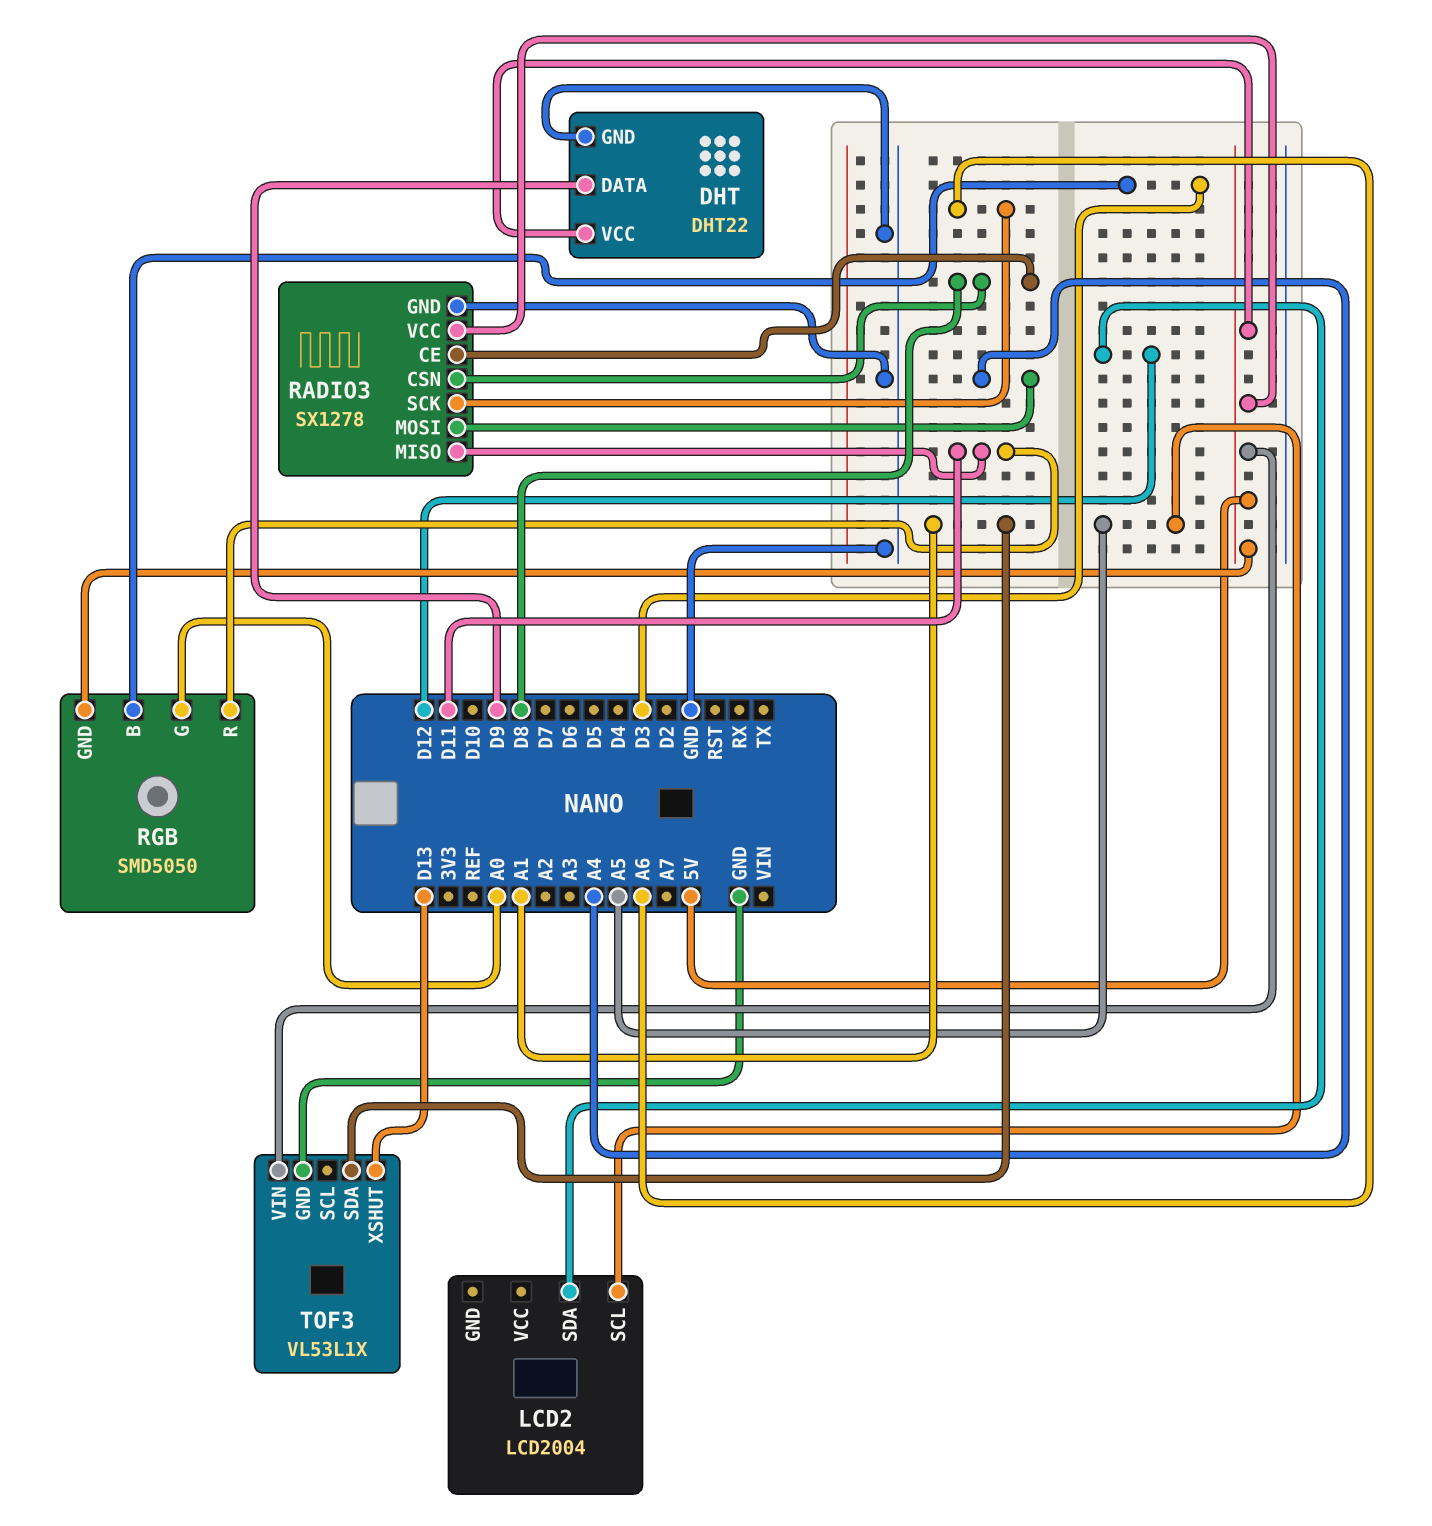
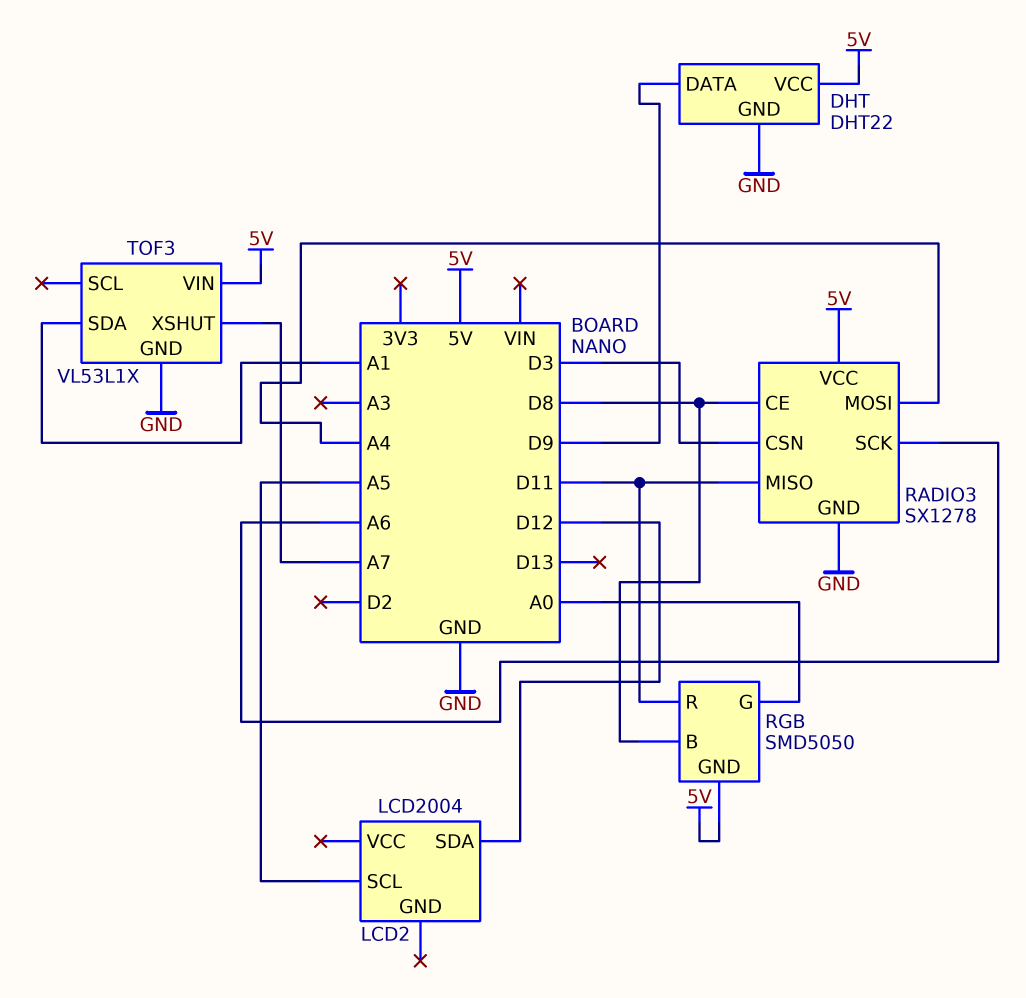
RADIO3 pin CSN: D8 -> D3
RGB pin B: D3 -> D8
TOF3 pin XSHUT: D13 -> A7

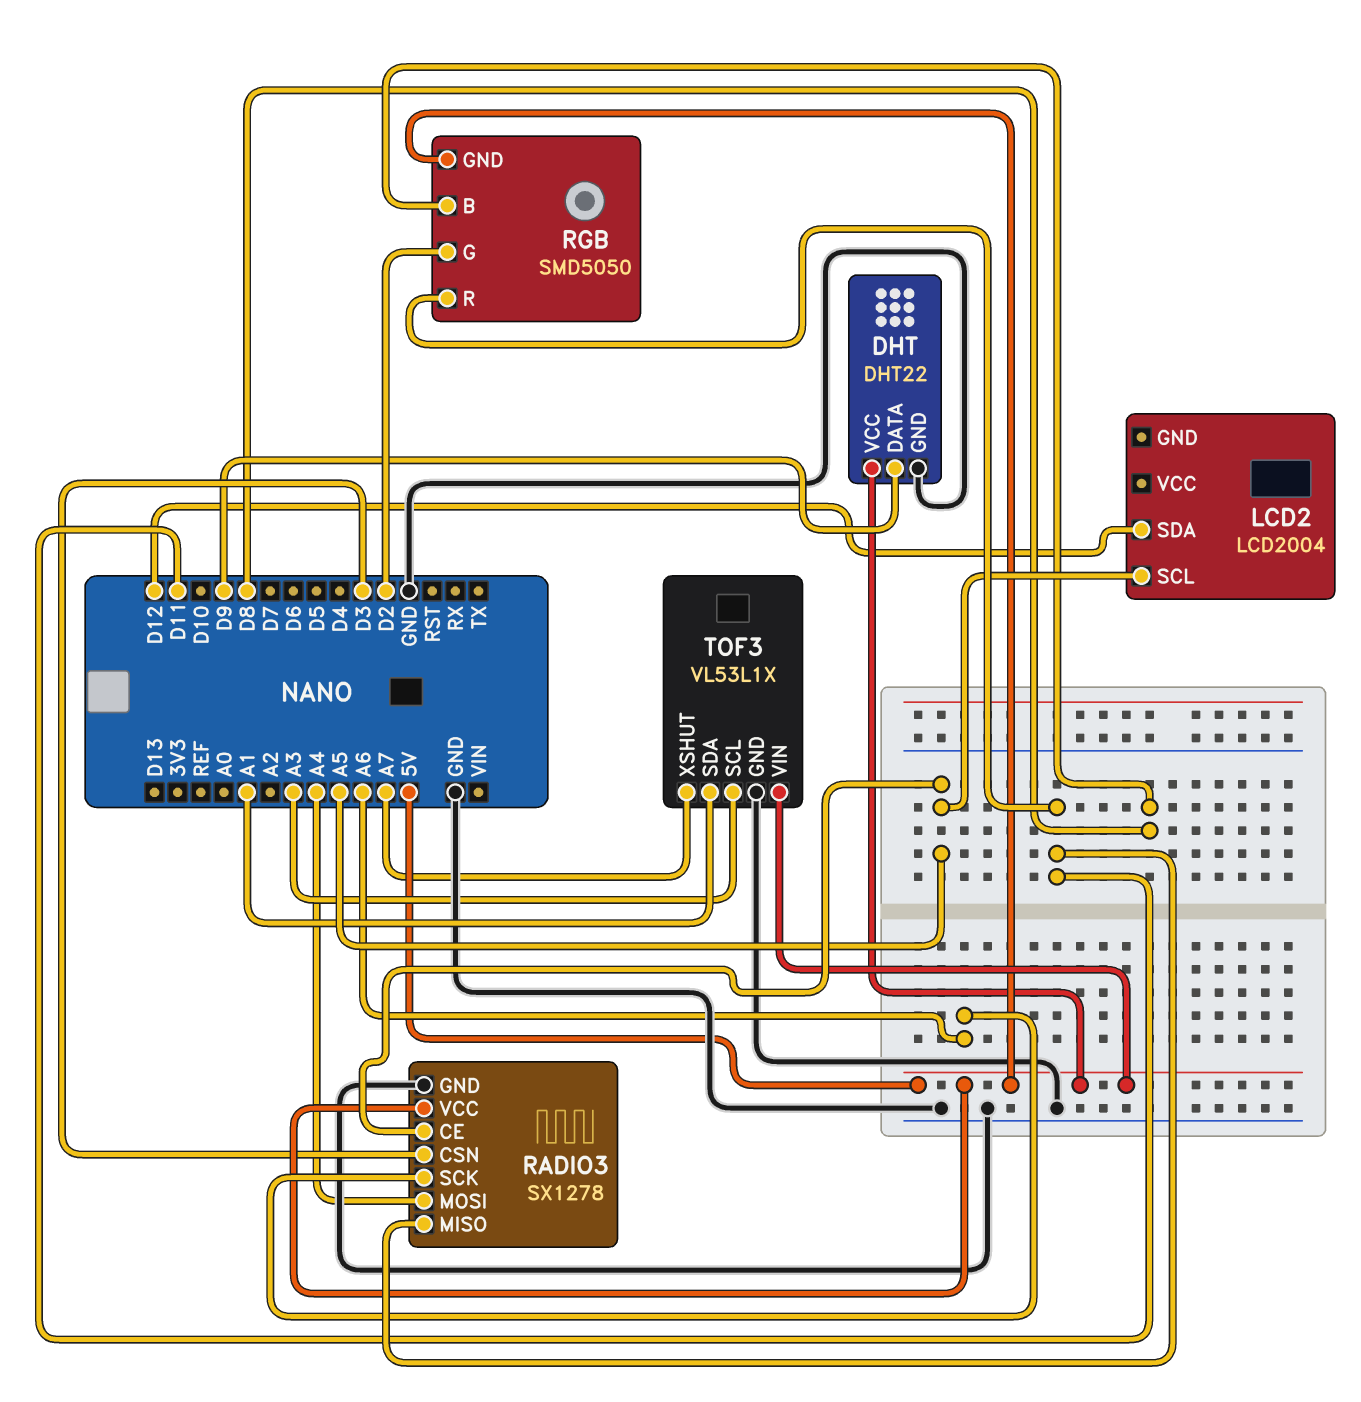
RADIO3 pin CE: D8 -> A5
RGB pin G: A0 -> D2
TOF3 pin SCL: none -> A3

